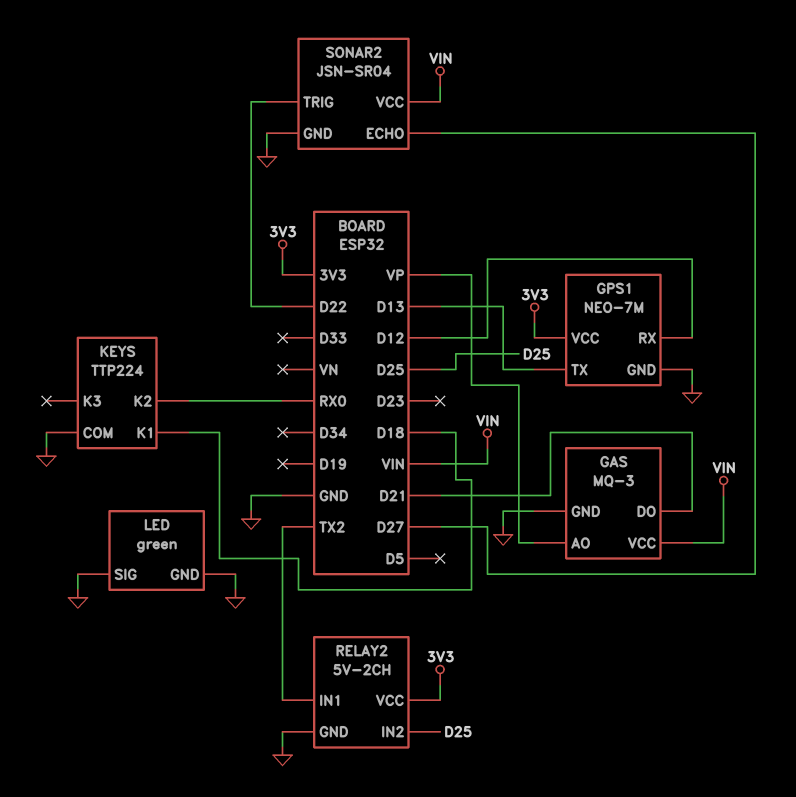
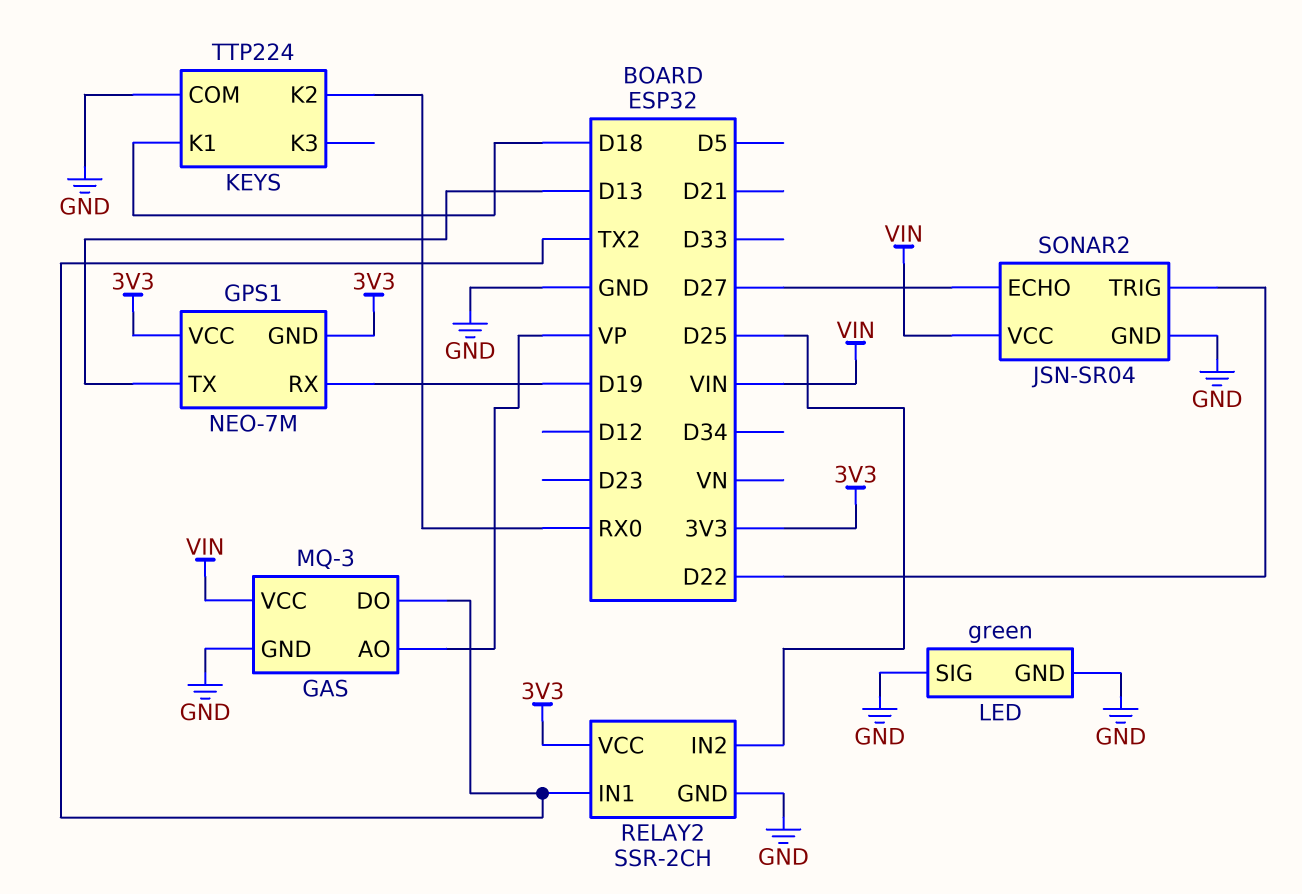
GAS pin DO: D21 -> TX2
GPS1 pin GND: GND -> 3V3
GPS1 pin RX: D12 -> D19
RELAY2: 5V-2CH -> SSR-2CH

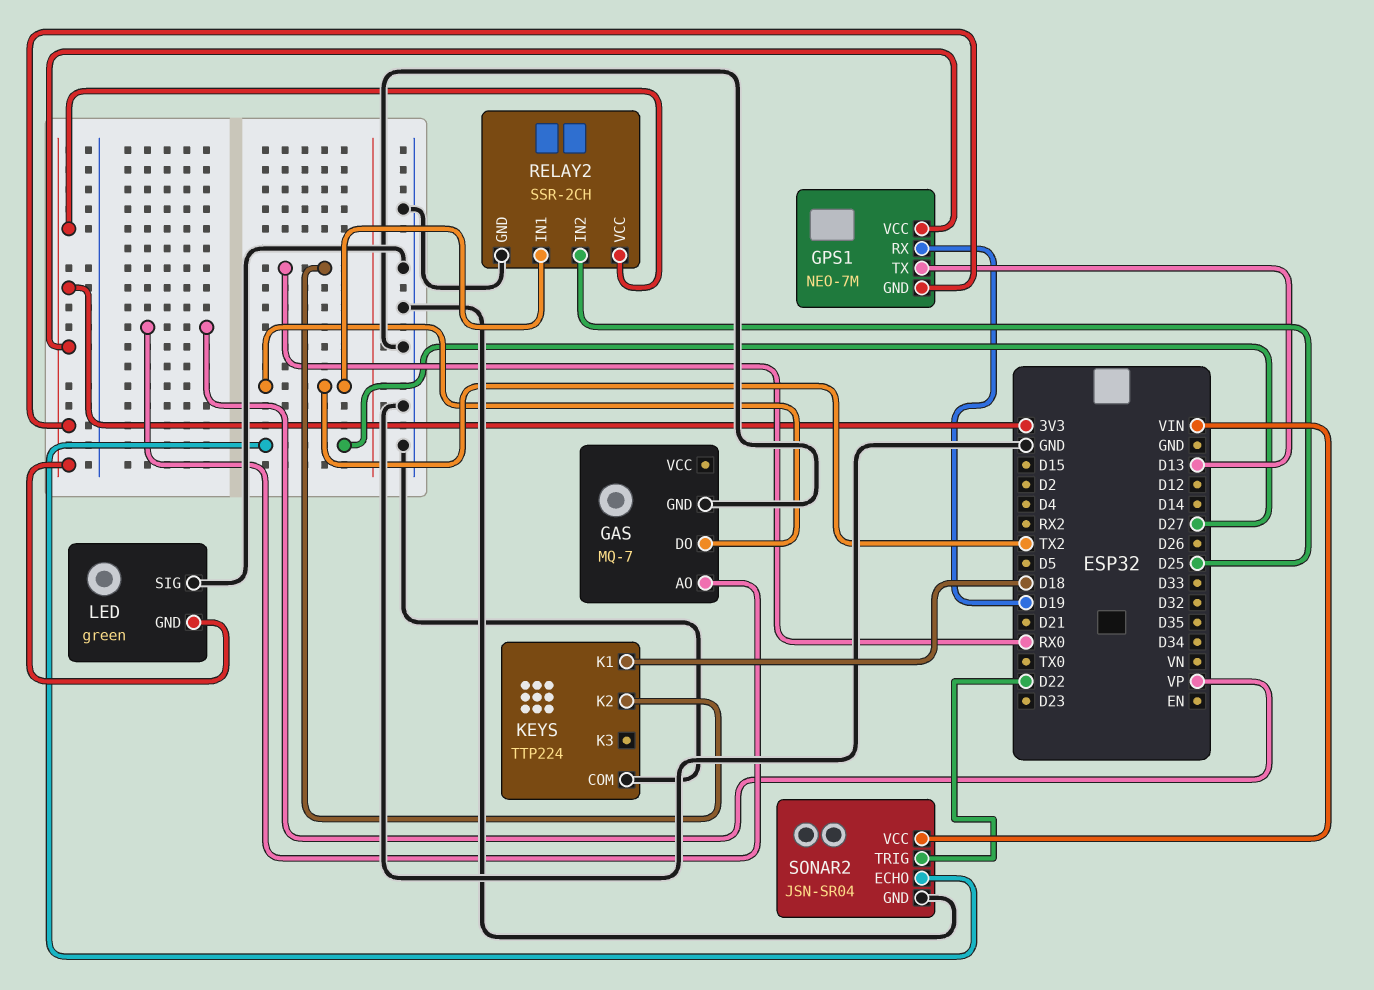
GAS: MQ-3 -> MQ-7
GAS pin VCC: VIN -> none
LED pin GND: GND -> 3V3

